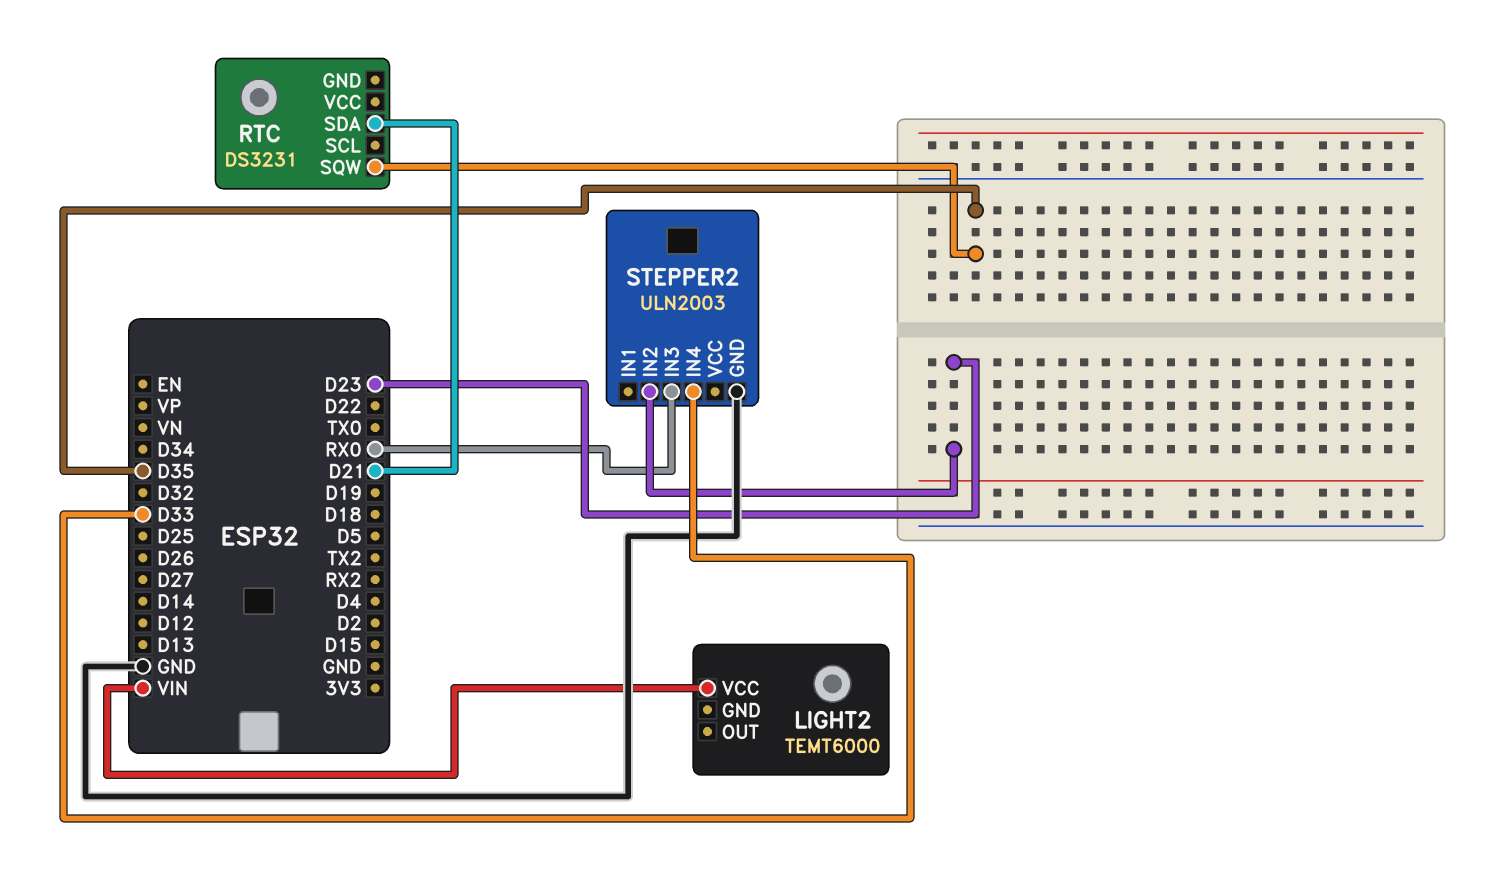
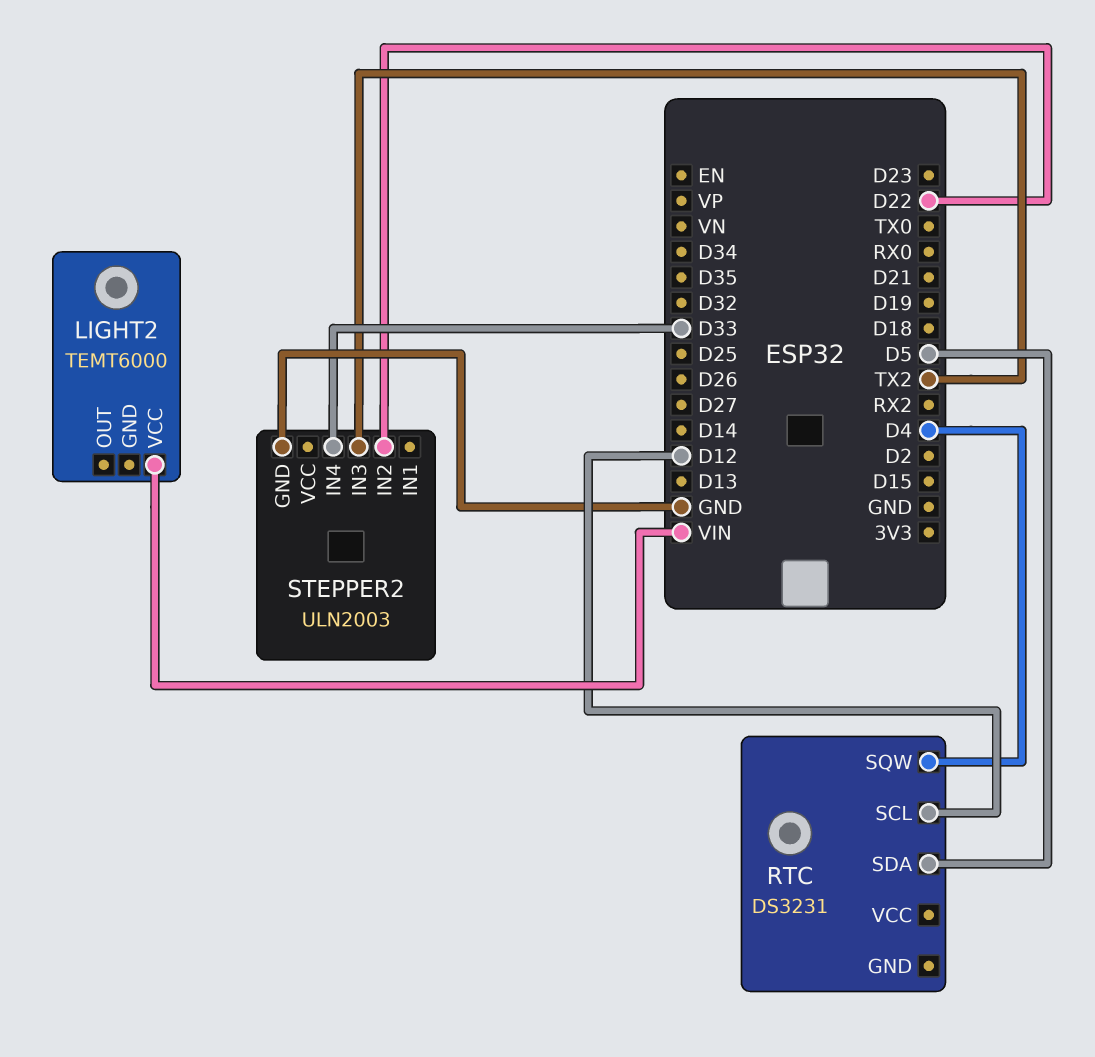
RTC pin SCL: none -> D12
RTC pin SDA: D21 -> D5
RTC pin SQW: D35 -> D4
STEPPER2 pin IN2: D23 -> D22
STEPPER2 pin IN3: RX0 -> TX2

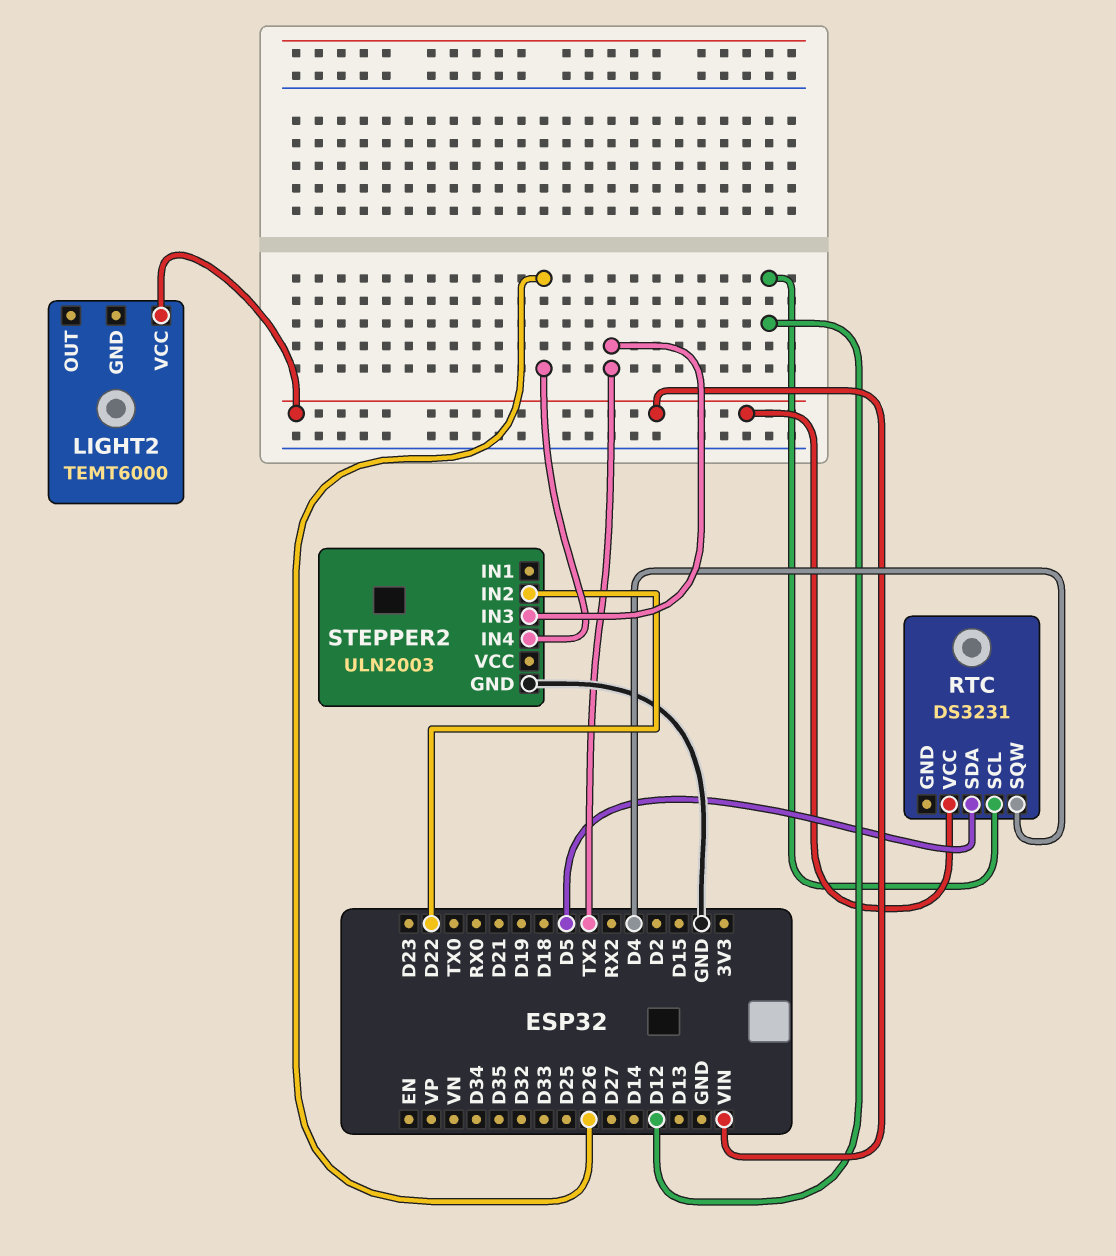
RTC pin VCC: none -> VIN
STEPPER2 pin IN4: D33 -> D26

